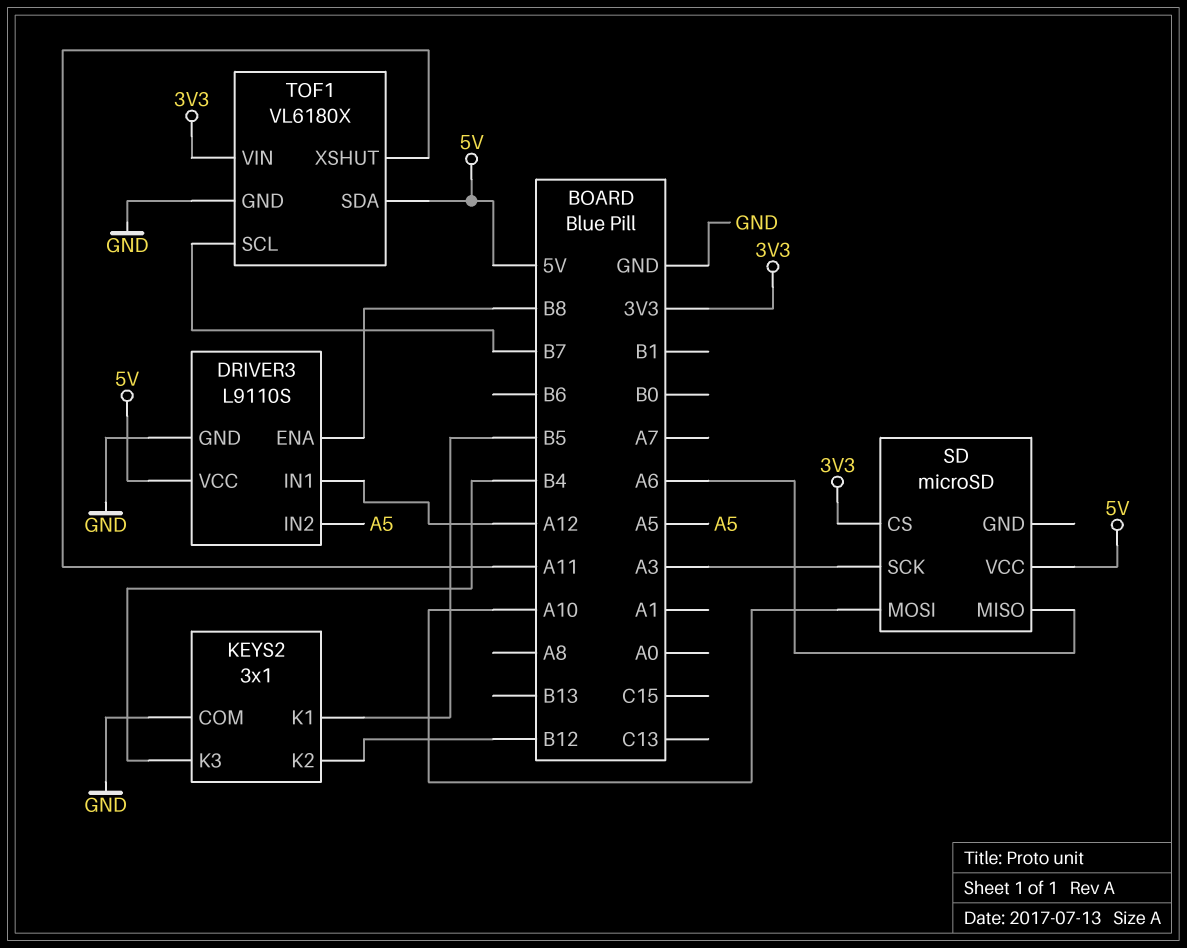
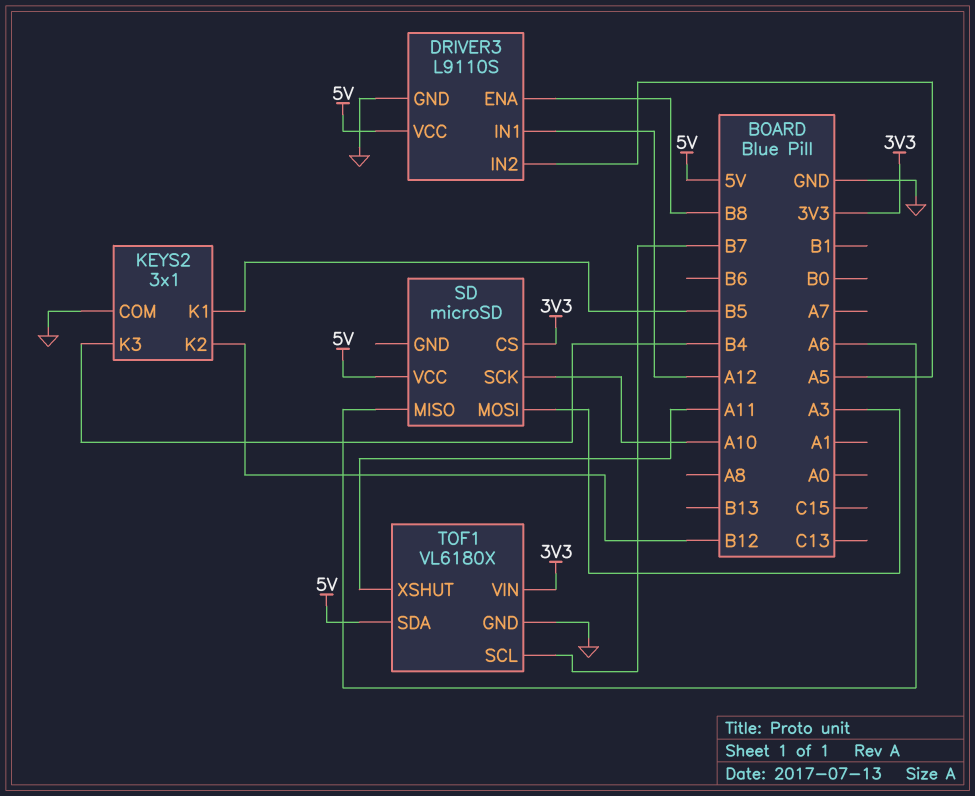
SD pin MOSI: A10 -> A3
SD pin SCK: A3 -> A10

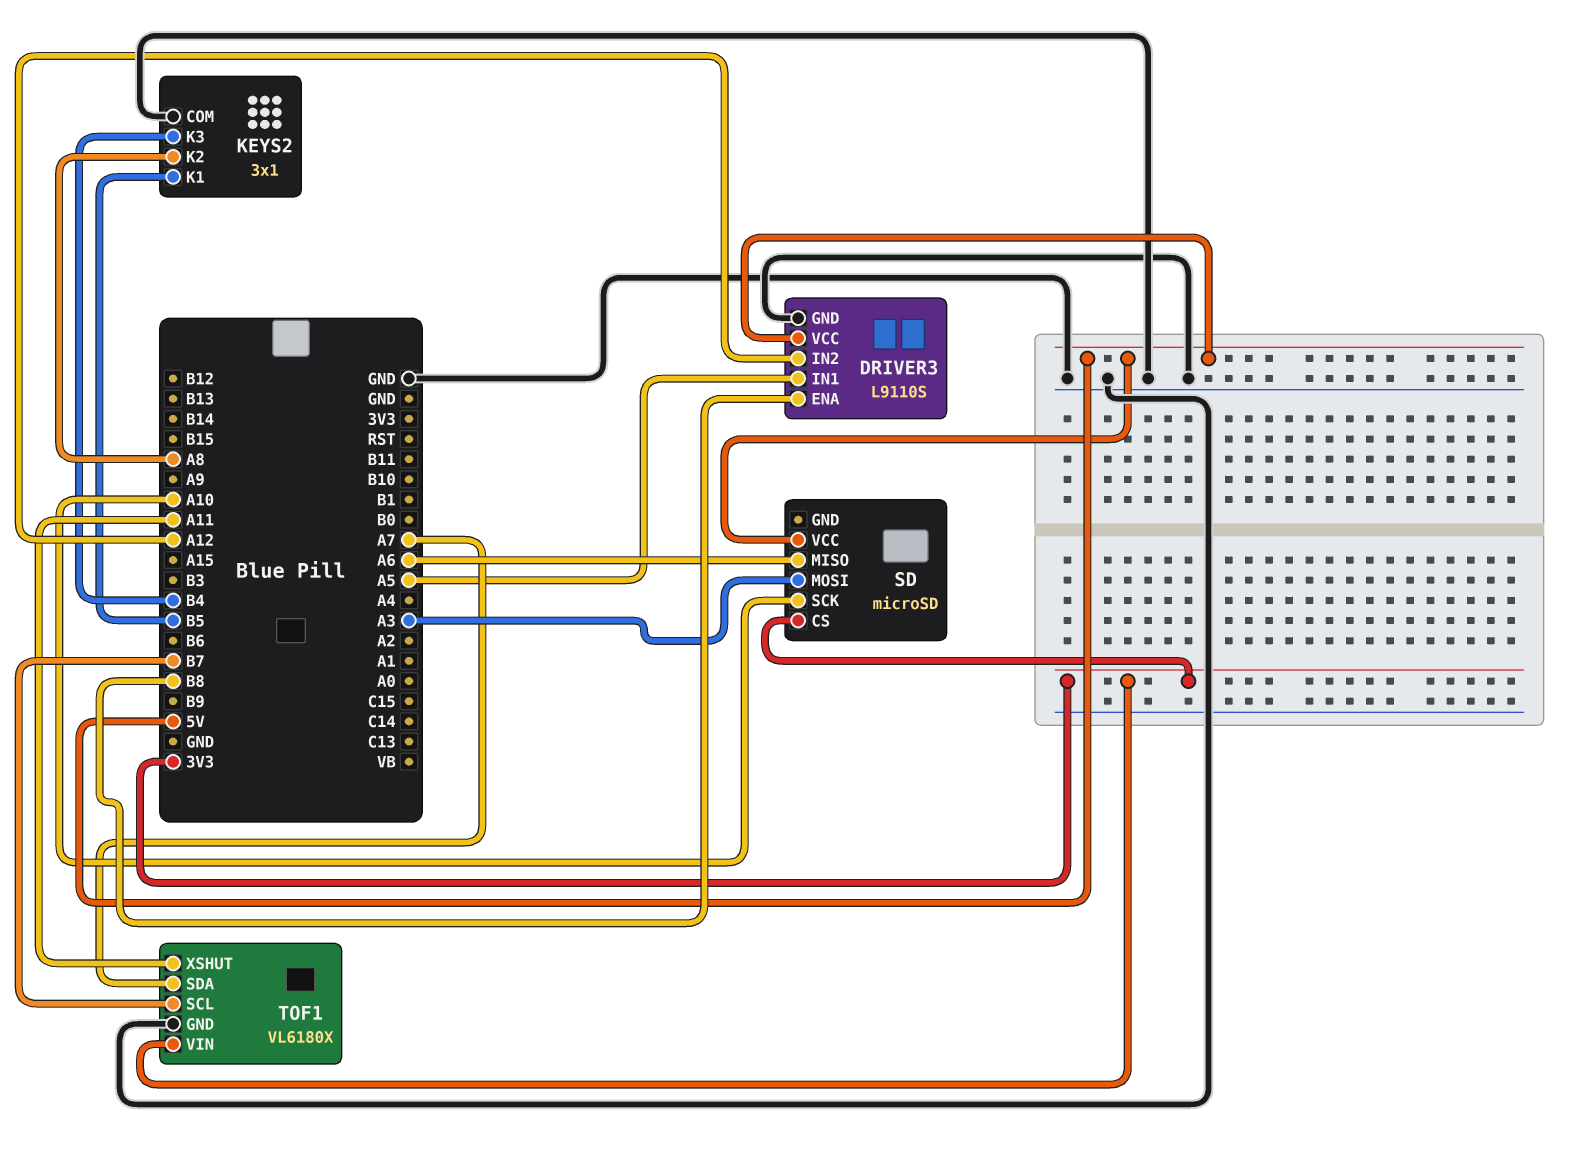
DRIVER3 pin IN1: A12 -> A5
DRIVER3 pin IN2: A5 -> A12
KEYS2 pin K2: B12 -> A8
TOF1 pin SDA: 5V -> A7

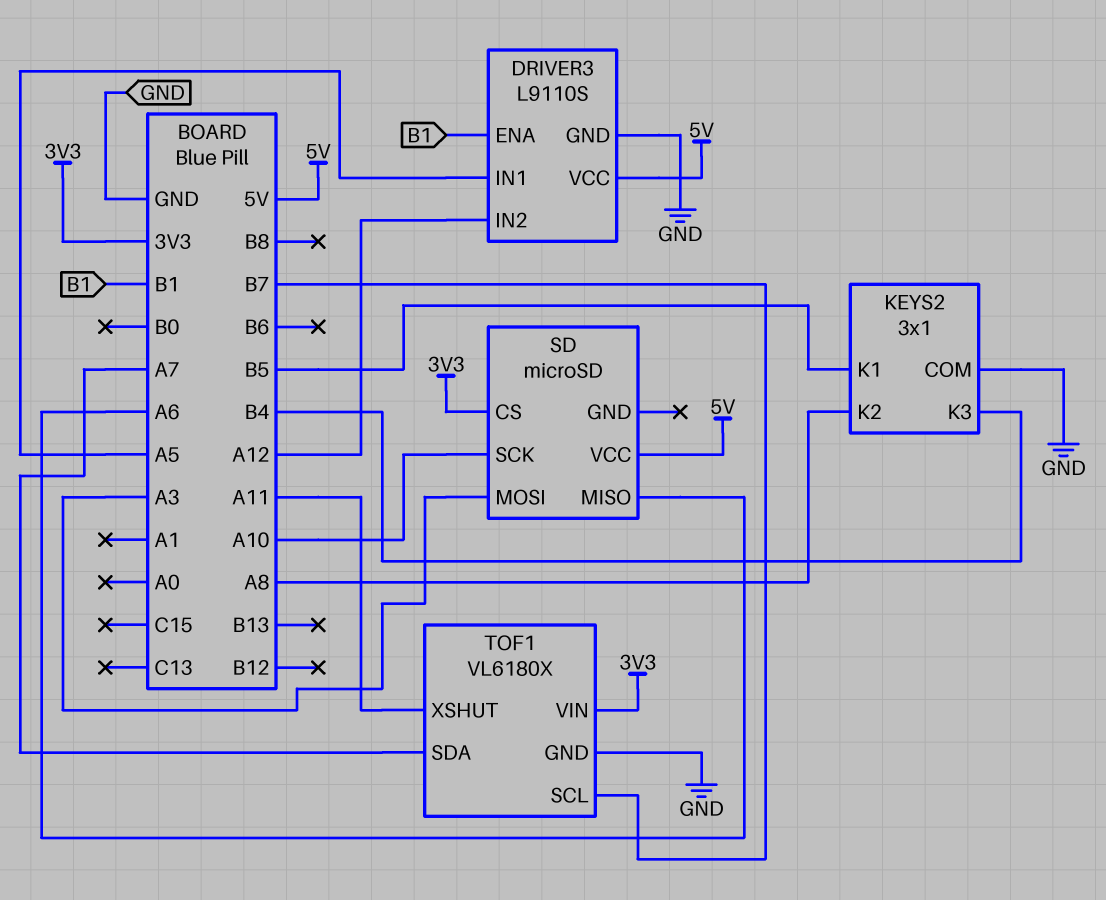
DRIVER3 pin ENA: B8 -> B1

